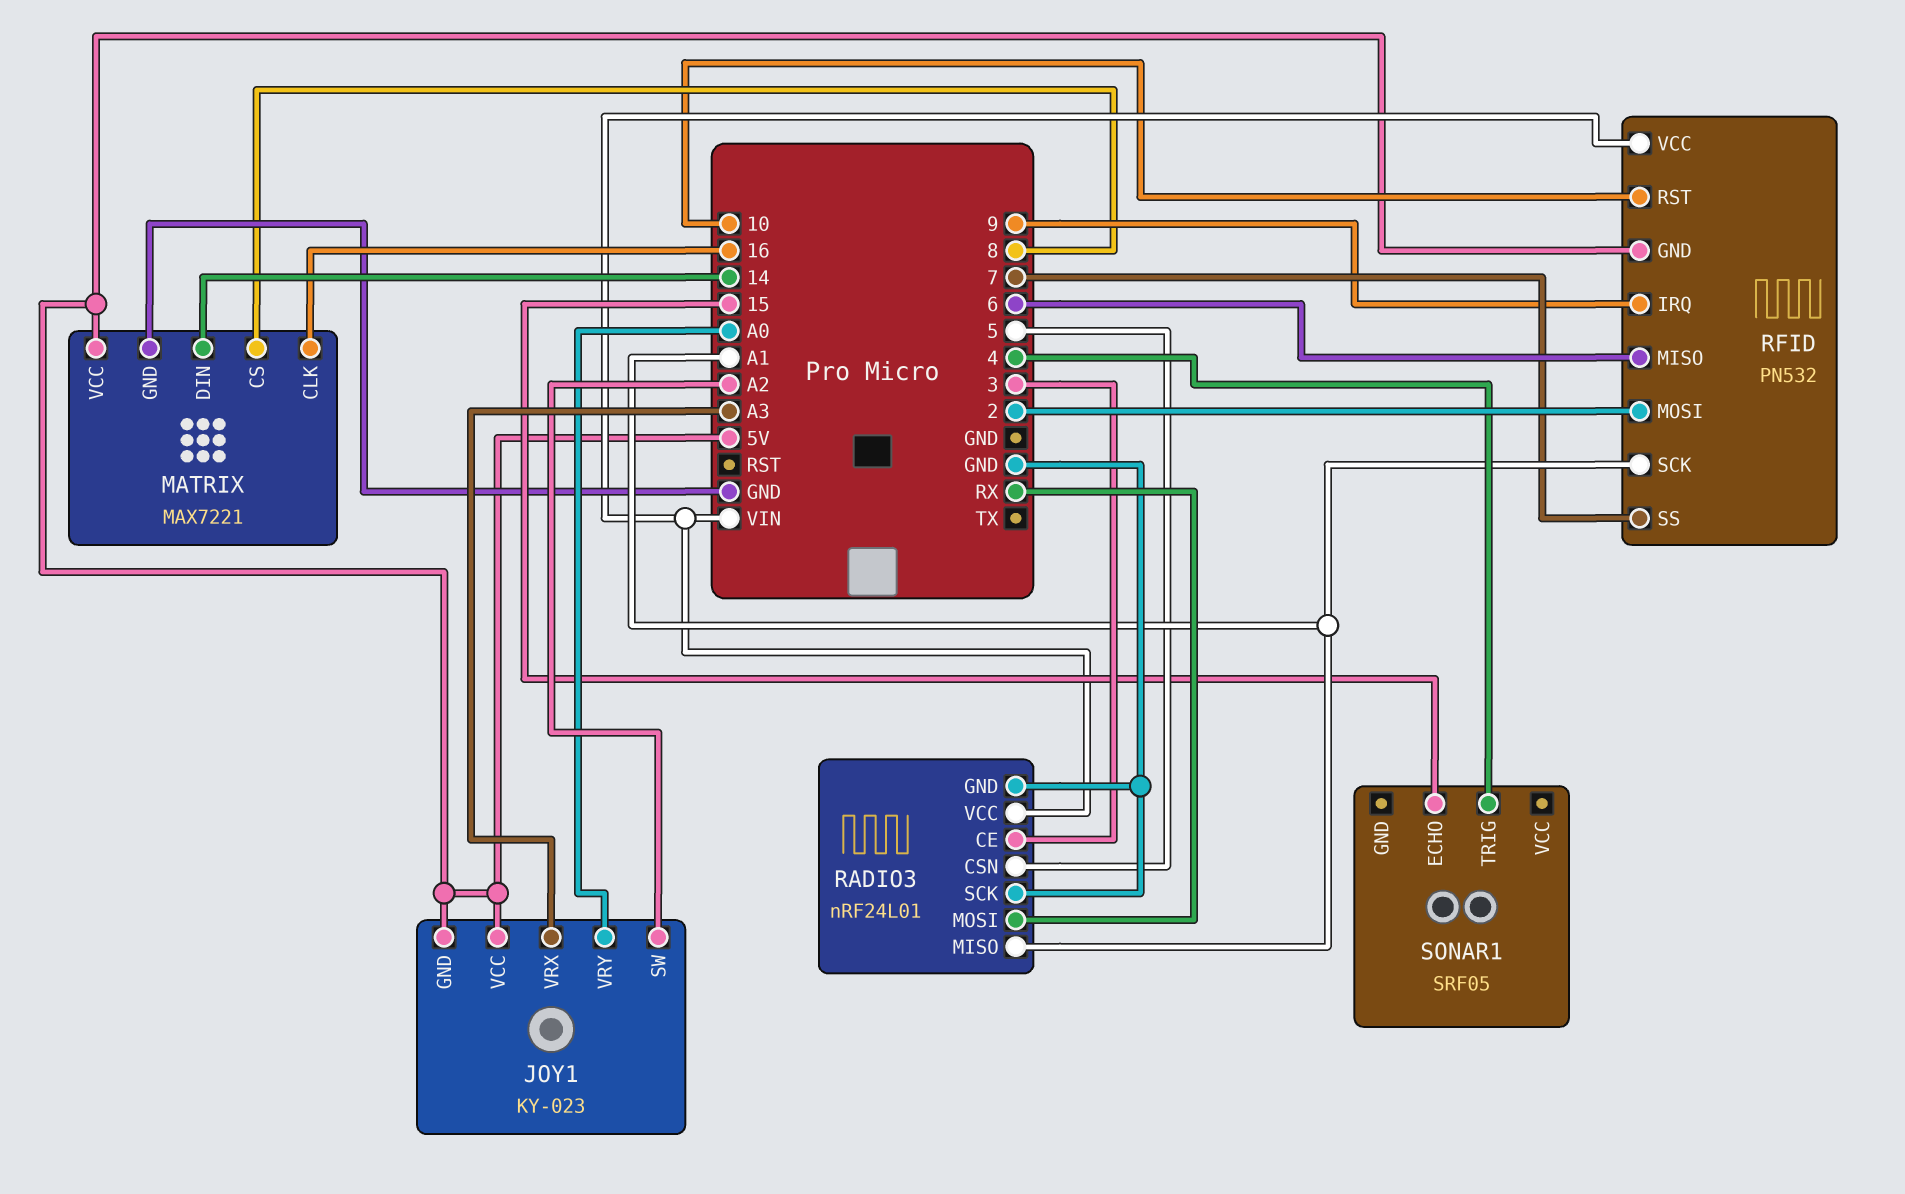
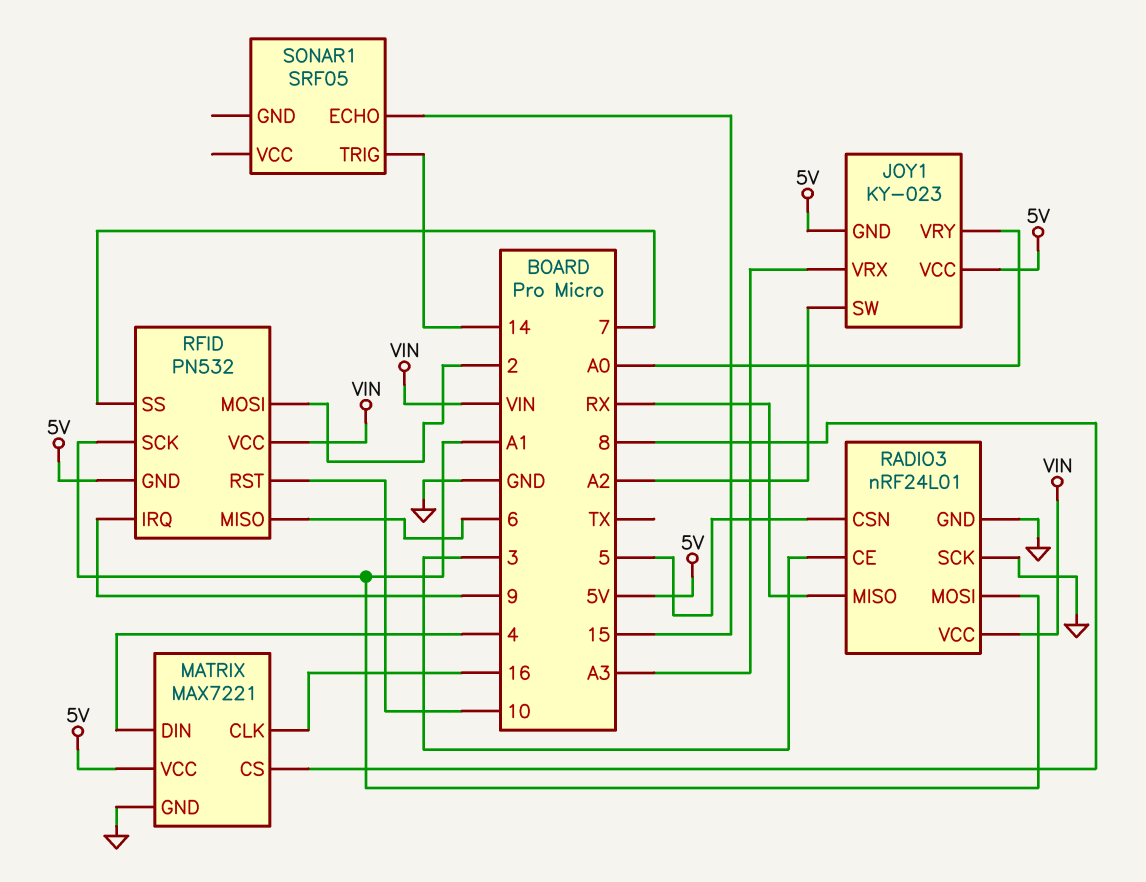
MATRIX pin DIN: 14 -> 4
RADIO3 pin MISO: A1 -> RX
RADIO3 pin MOSI: RX -> A1
SONAR1 pin TRIG: 4 -> 14

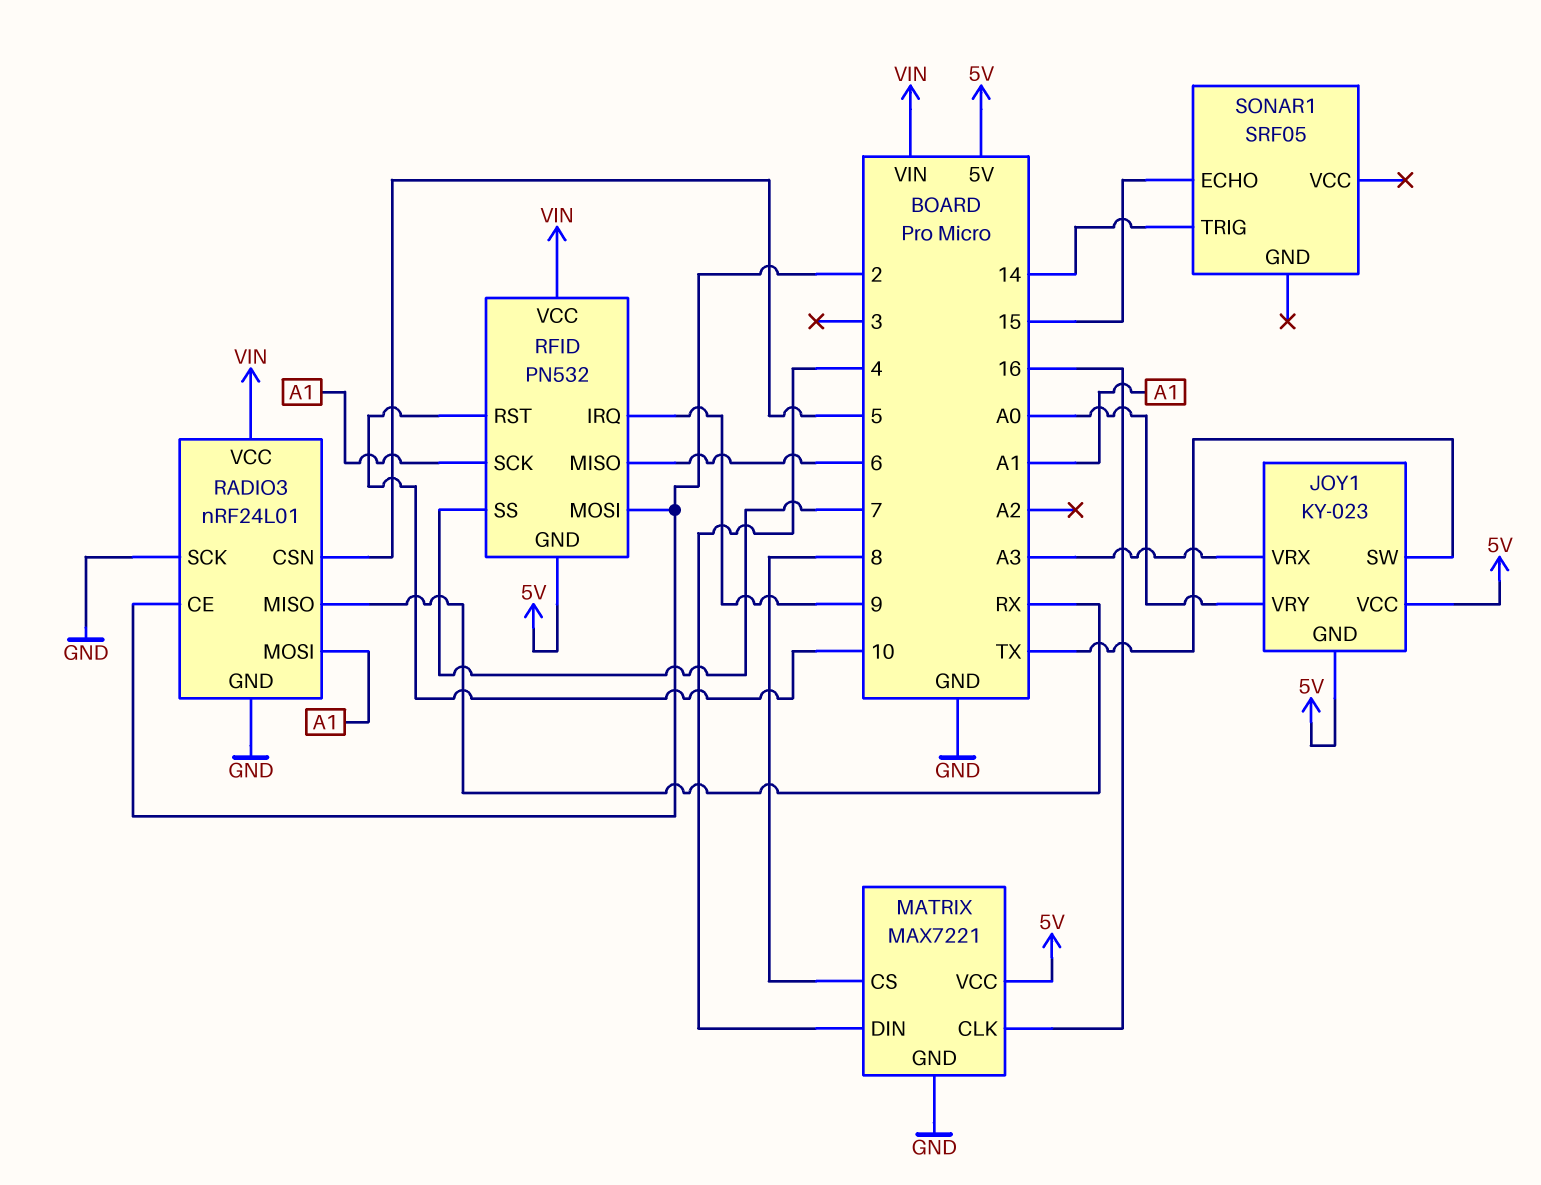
JOY1 pin SW: A2 -> TX
RADIO3 pin CE: 3 -> 2

